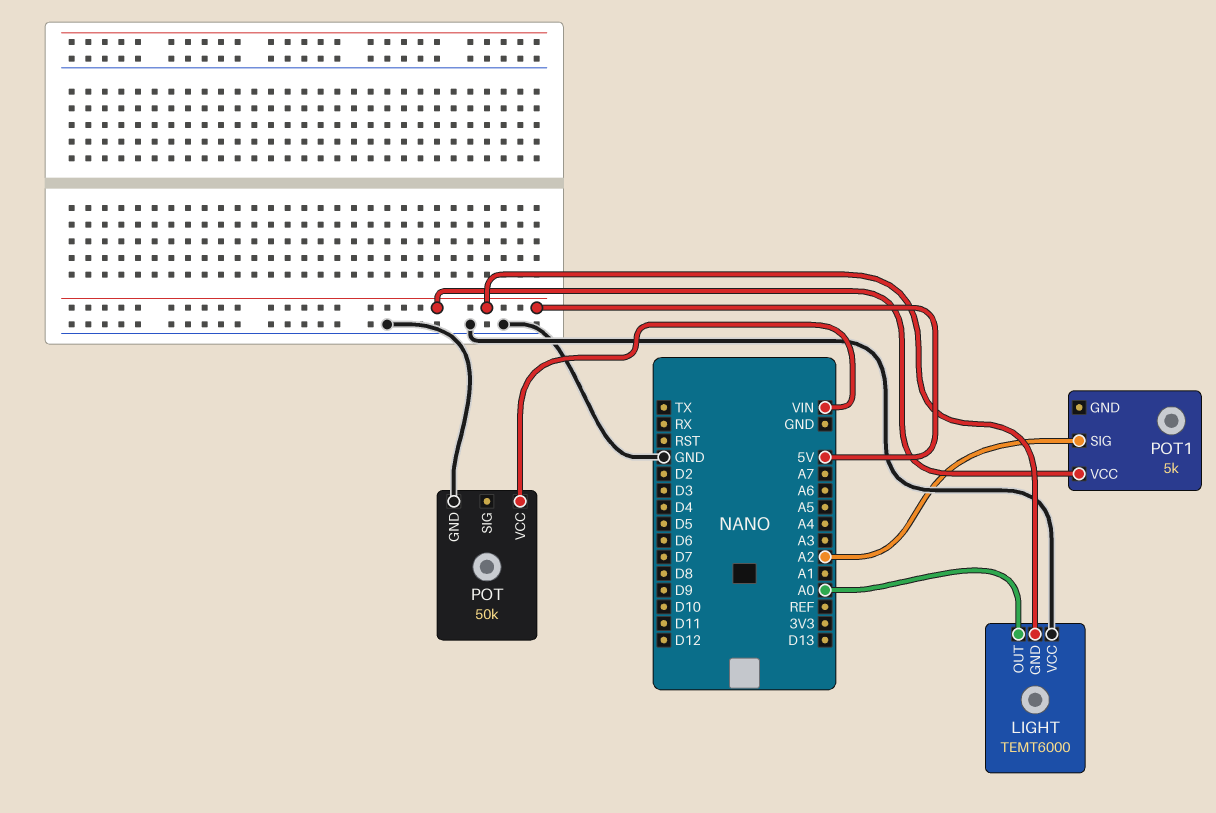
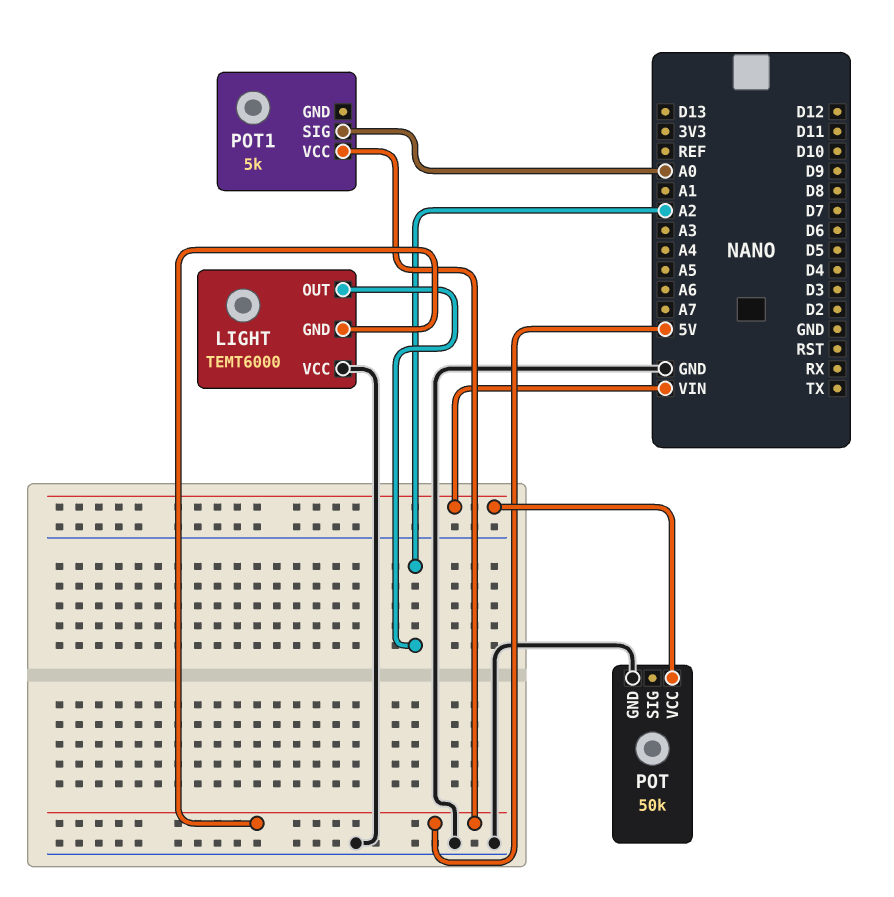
LIGHT pin OUT: A0 -> A2
POT1 pin SIG: A2 -> A0

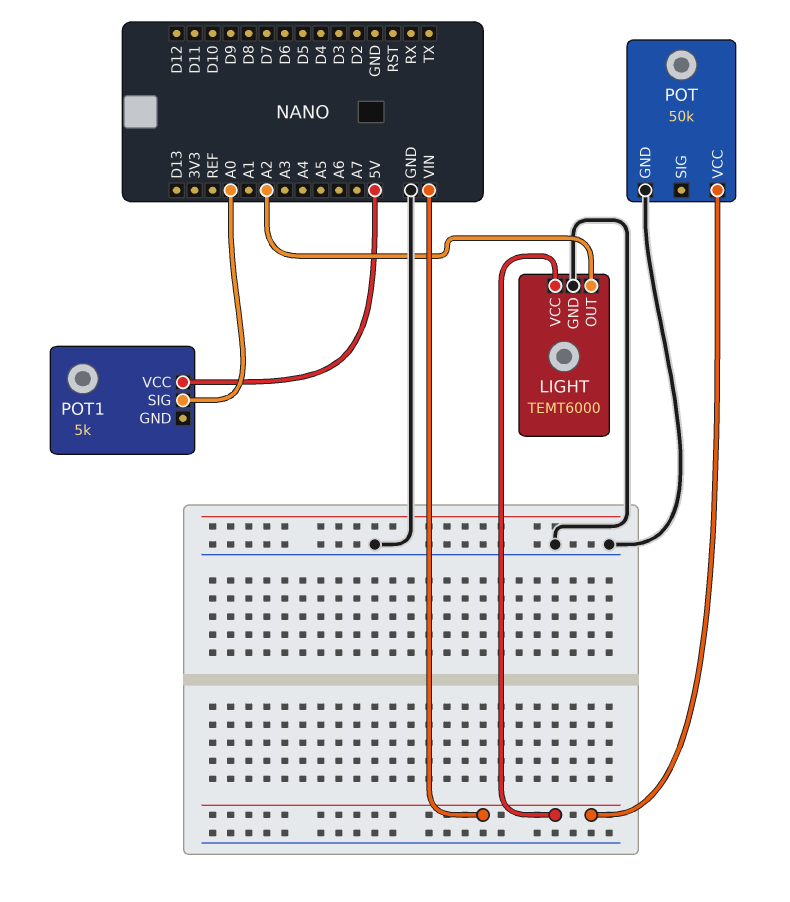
LIGHT pin GND: 5V -> GND
LIGHT pin VCC: GND -> VIN

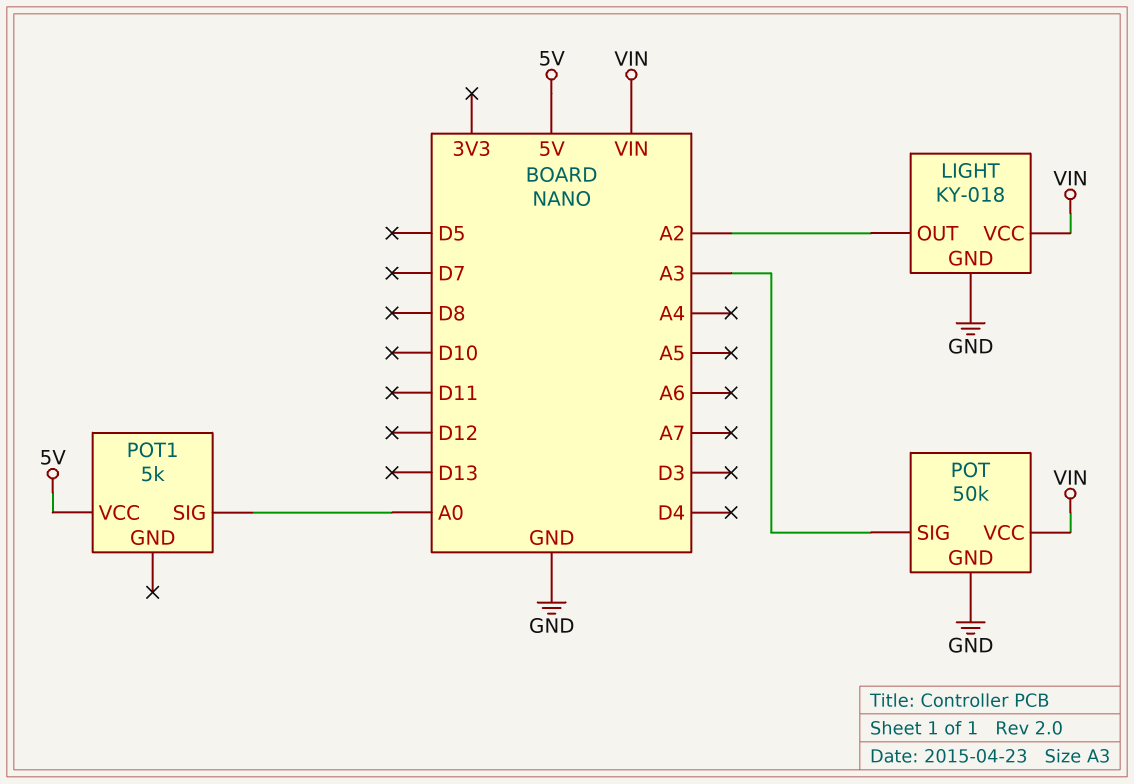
LIGHT: TEMT6000 -> KY-018
POT pin SIG: none -> A3

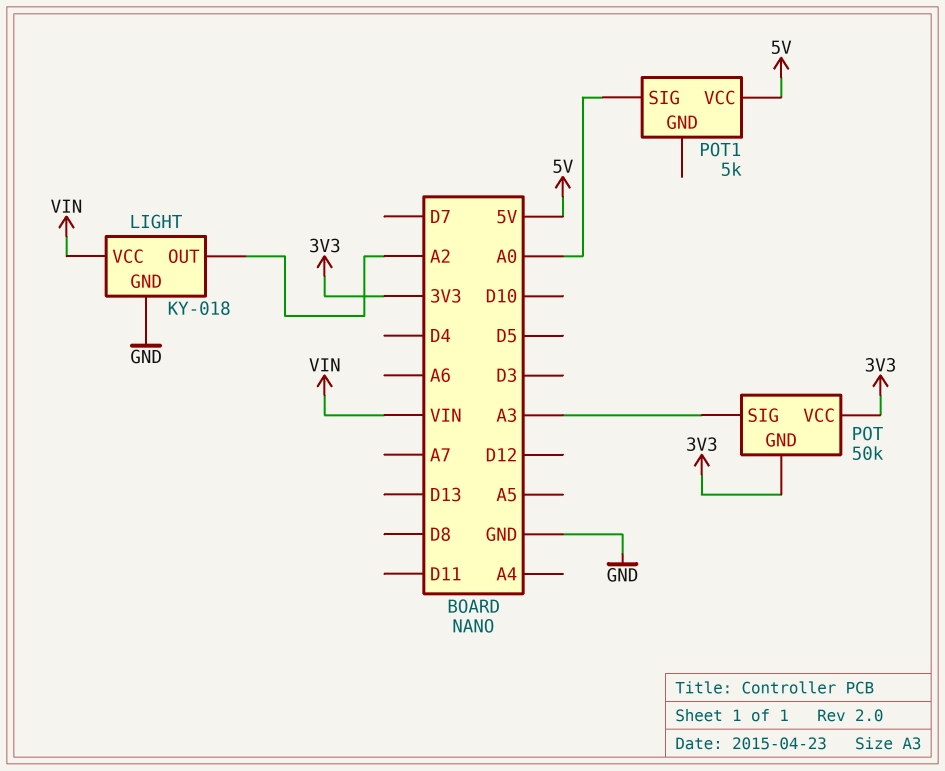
POT pin GND: GND -> 3V3
POT pin VCC: VIN -> 3V3

